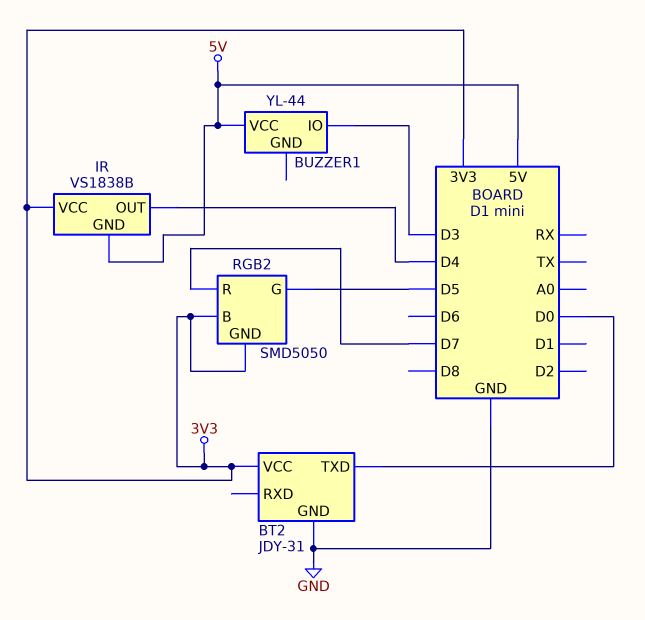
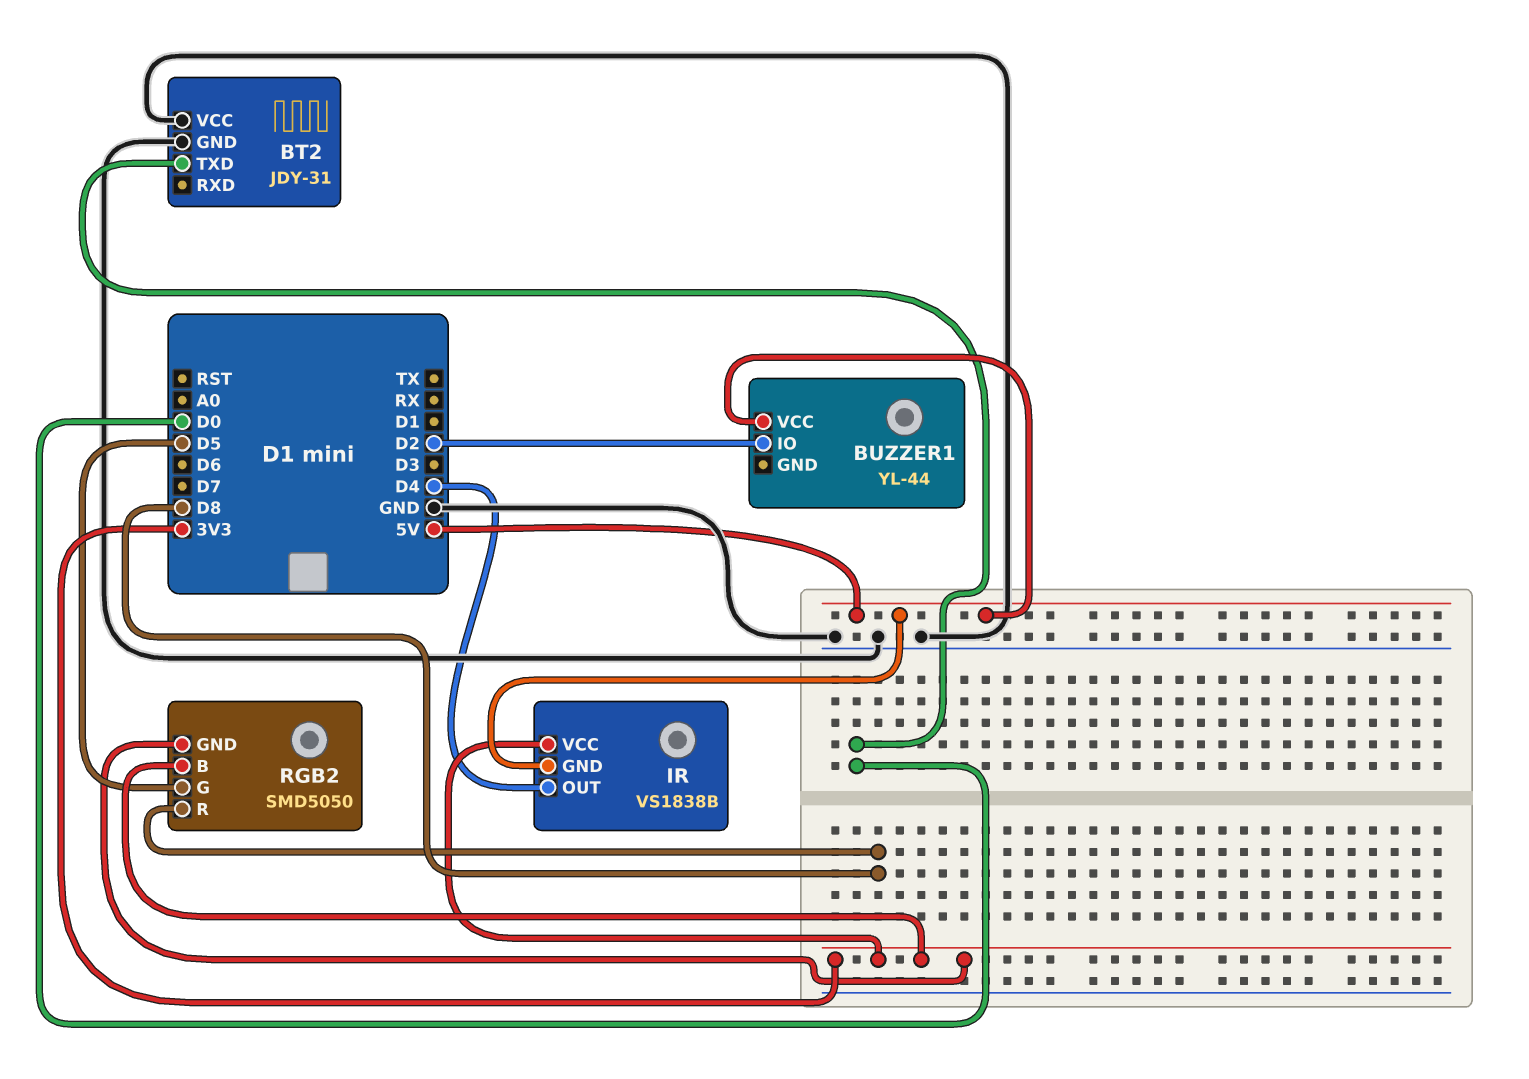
BT2 pin VCC: 3V3 -> GND
BUZZER1 pin IO: D3 -> D2
RGB2 pin R: D7 -> D8

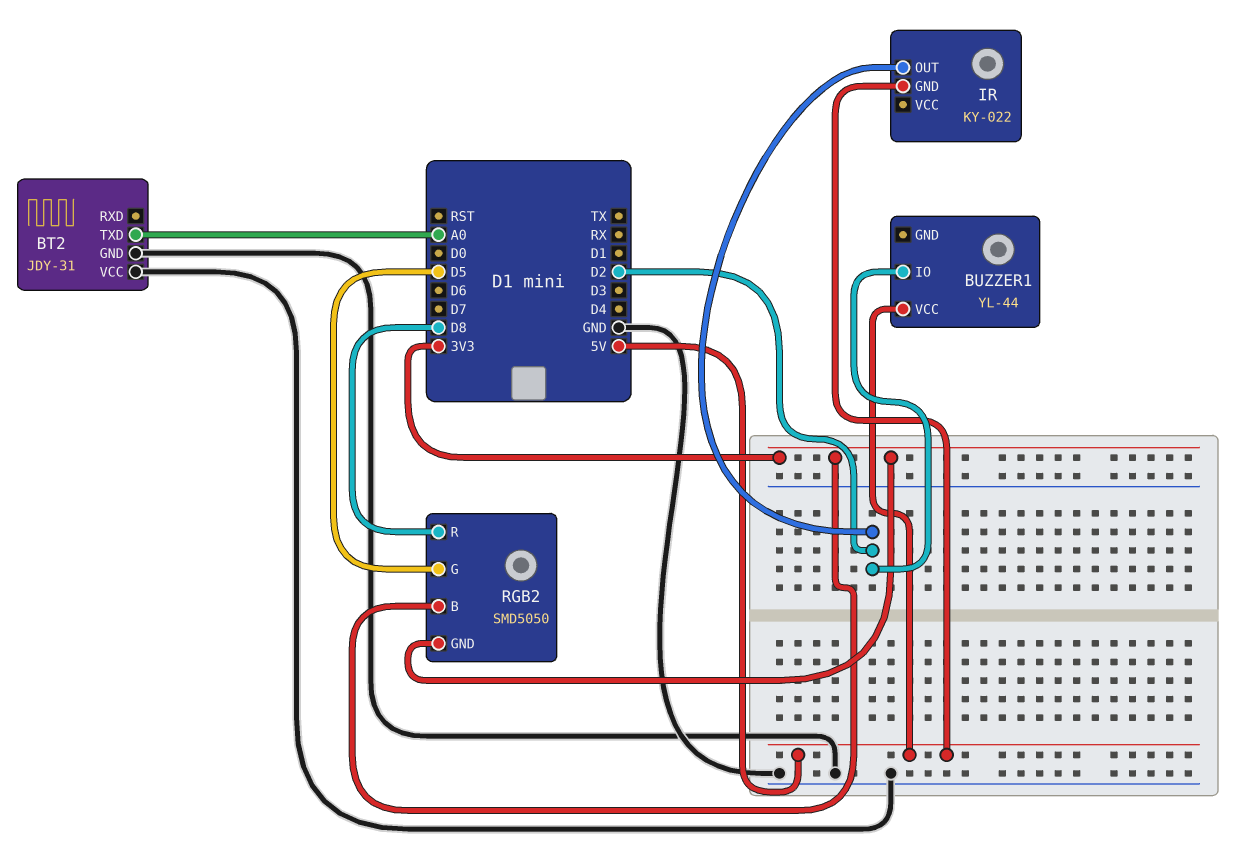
BT2 pin TXD: D0 -> A0
IR: VS1838B -> KY-022
IR pin OUT: D4 -> D2
IR pin VCC: 3V3 -> none

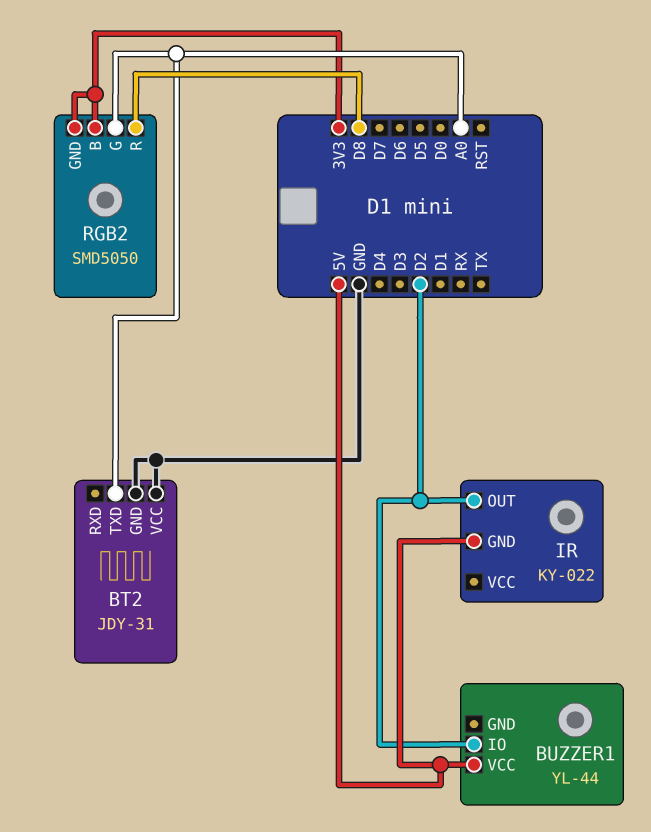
RGB2 pin G: D5 -> A0

